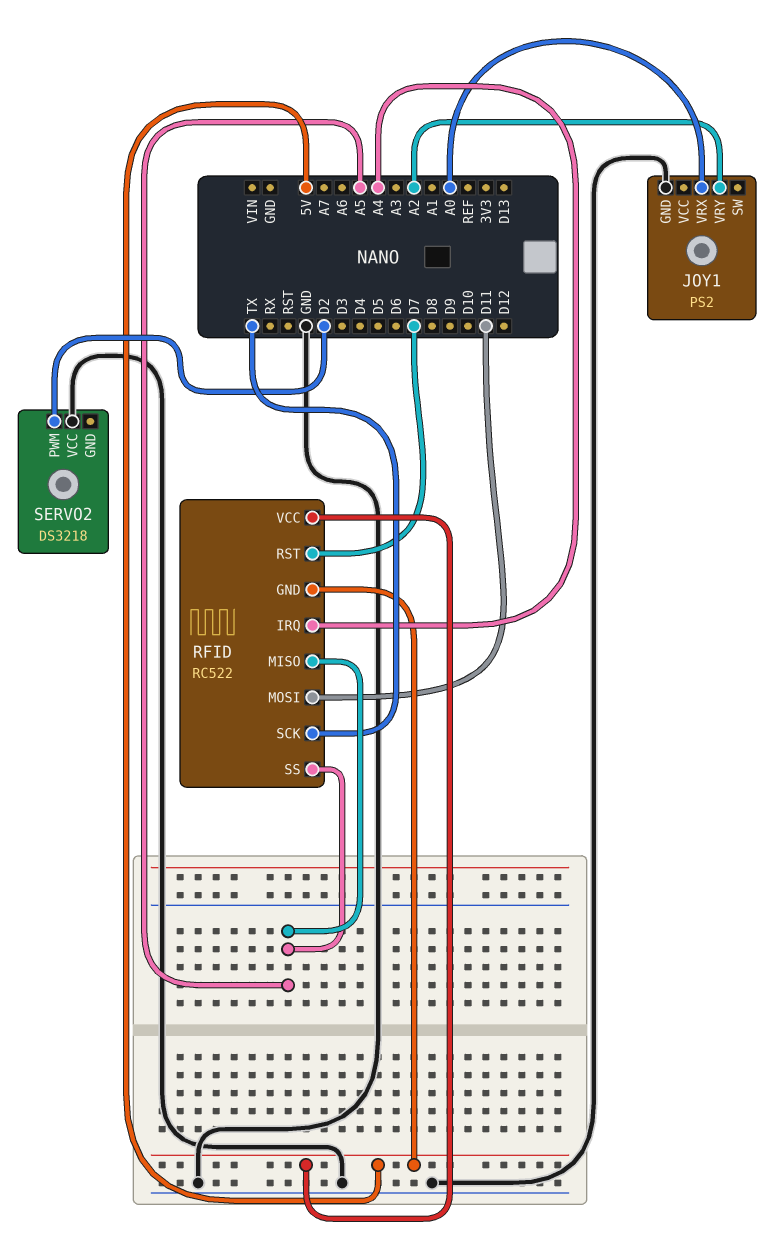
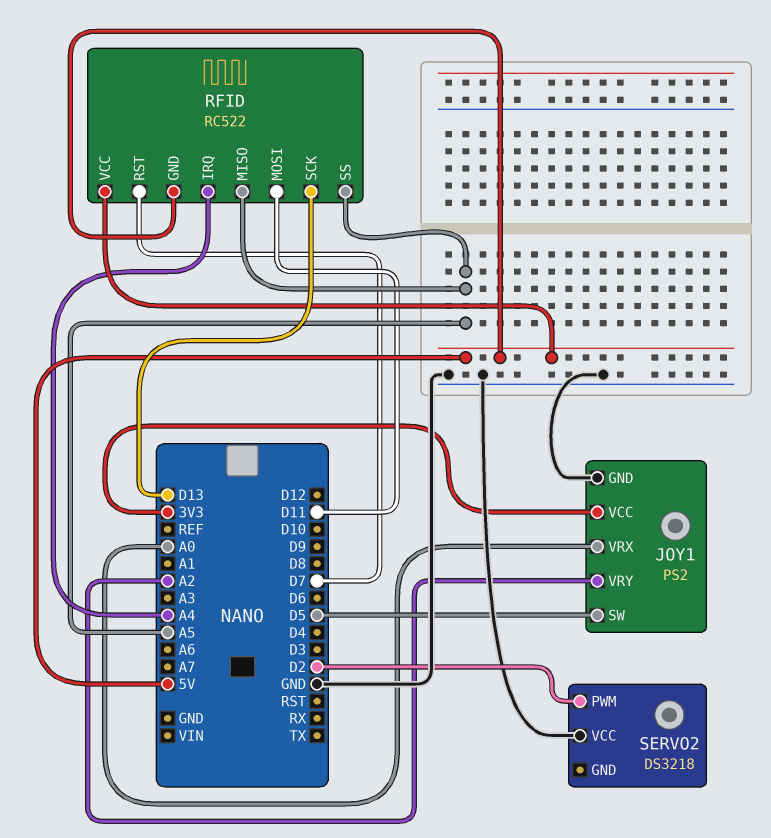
JOY1 pin SW: none -> D5
JOY1 pin VCC: none -> 3V3
RFID pin SCK: TX -> D13

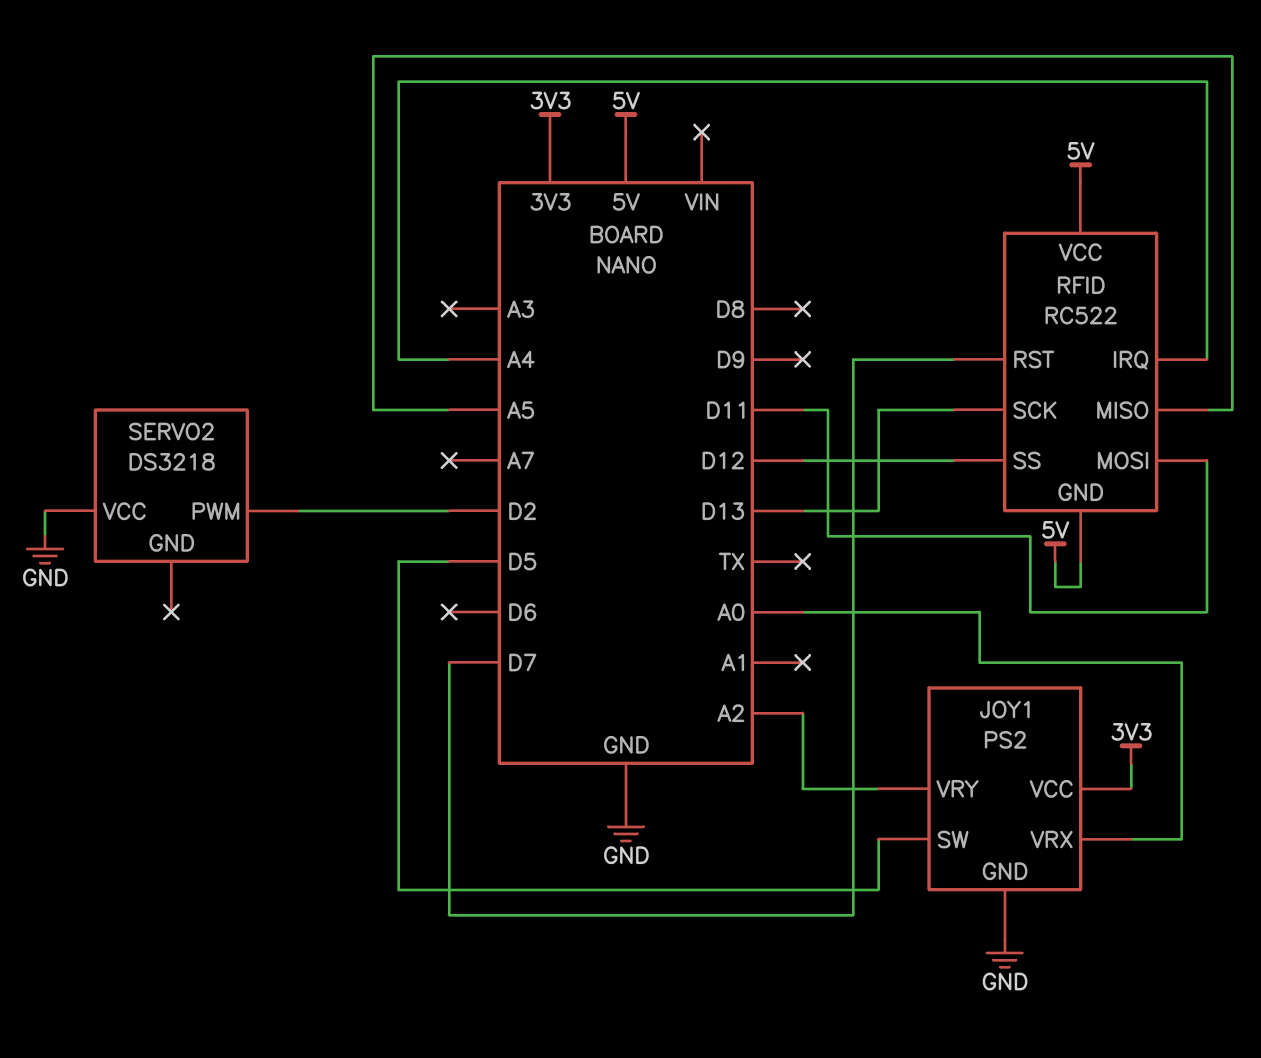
RFID pin SS: A5 -> D12

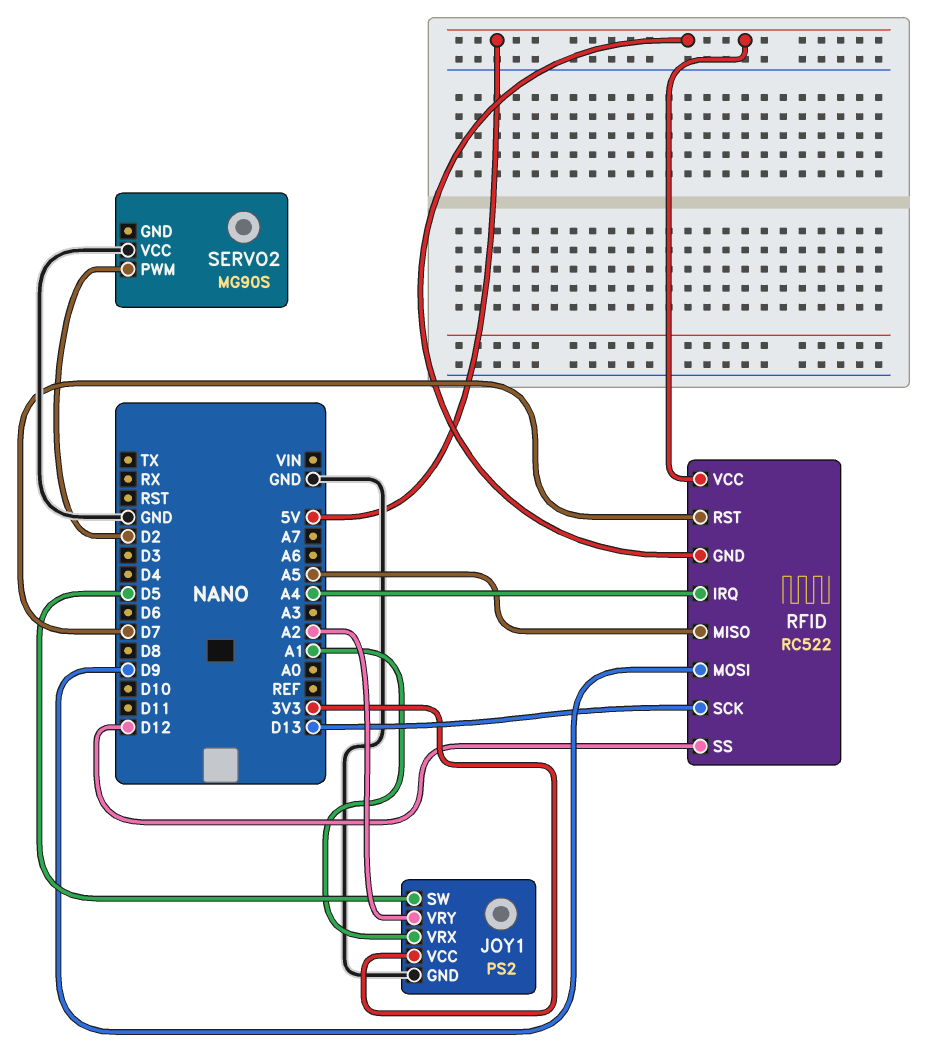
JOY1 pin VRX: A0 -> A1
RFID pin MOSI: D11 -> D9
SERVO2: DS3218 -> MG90S

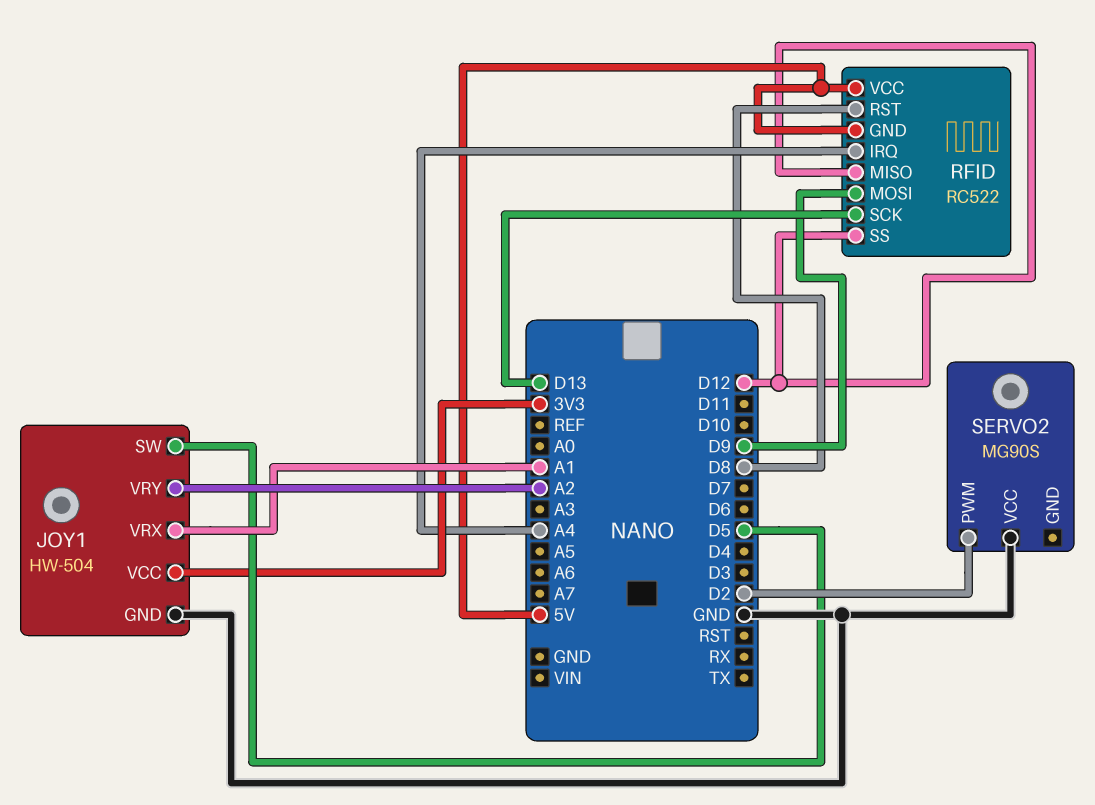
JOY1: PS2 -> HW-504
RFID pin MISO: A5 -> D12
RFID pin RST: D7 -> D8

